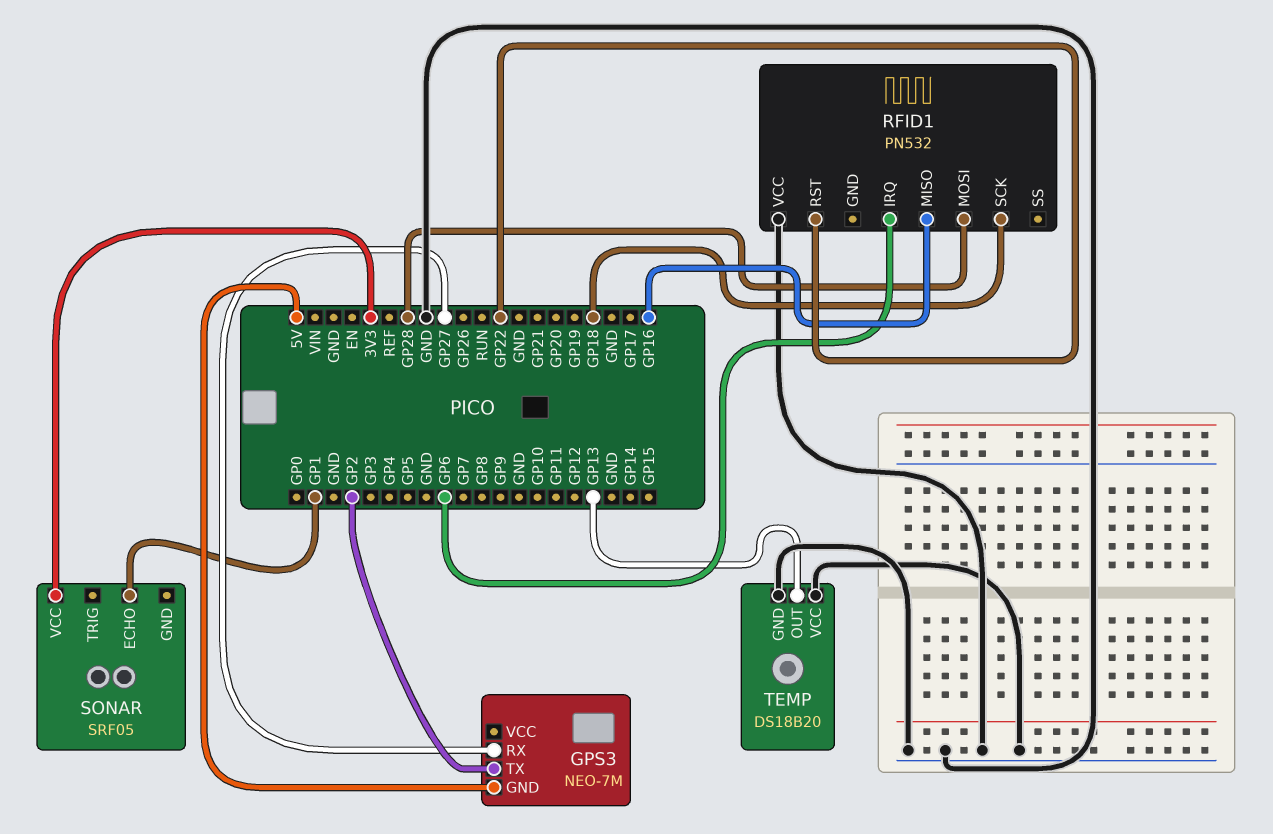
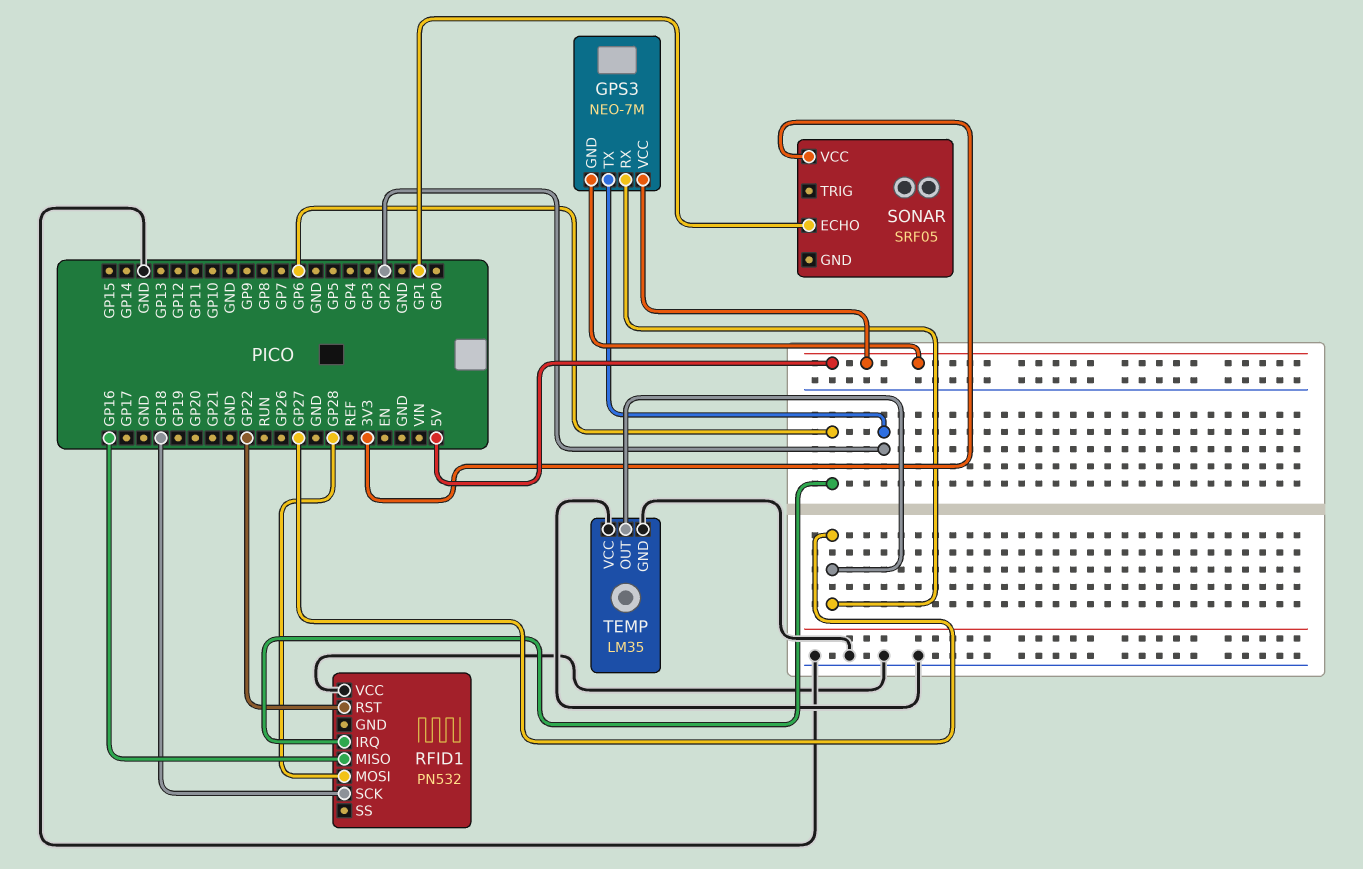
GPS3 pin VCC: none -> 5V
TEMP: DS18B20 -> LM35
TEMP pin OUT: GP13 -> GP27

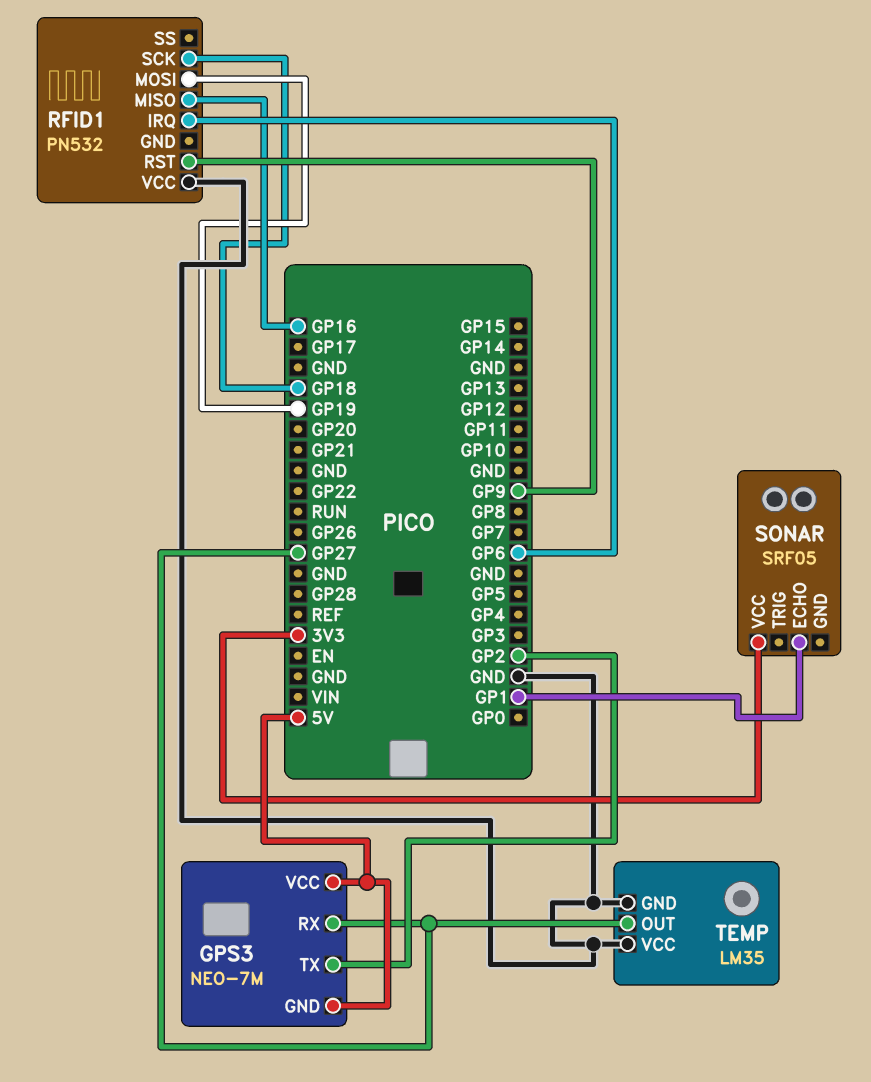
RFID1 pin MOSI: GP28 -> GP19
RFID1 pin RST: GP22 -> GP9

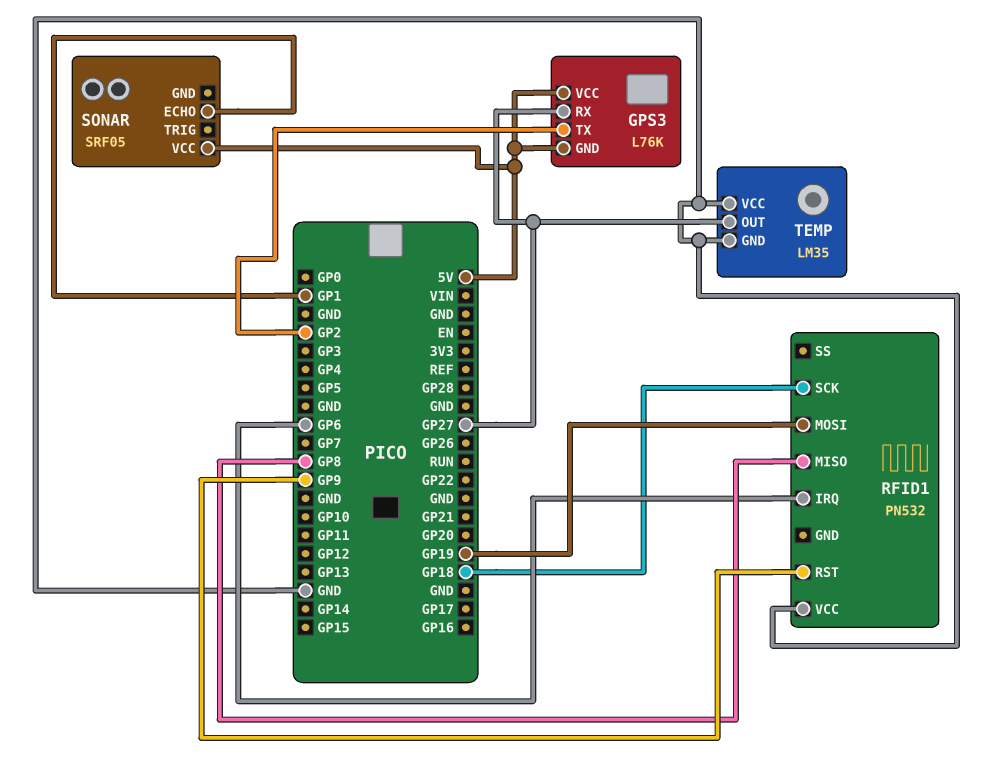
GPS3: NEO-7M -> L76K
RFID1 pin MISO: GP16 -> GP8
SONAR pin VCC: 3V3 -> 5V

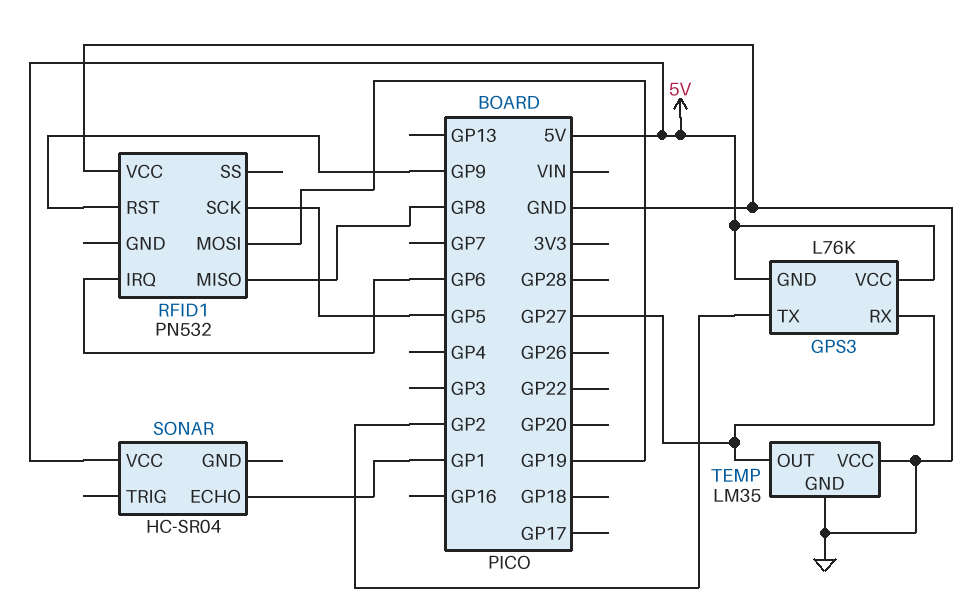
RFID1 pin SCK: GP18 -> GP5
SONAR: SRF05 -> HC-SR04

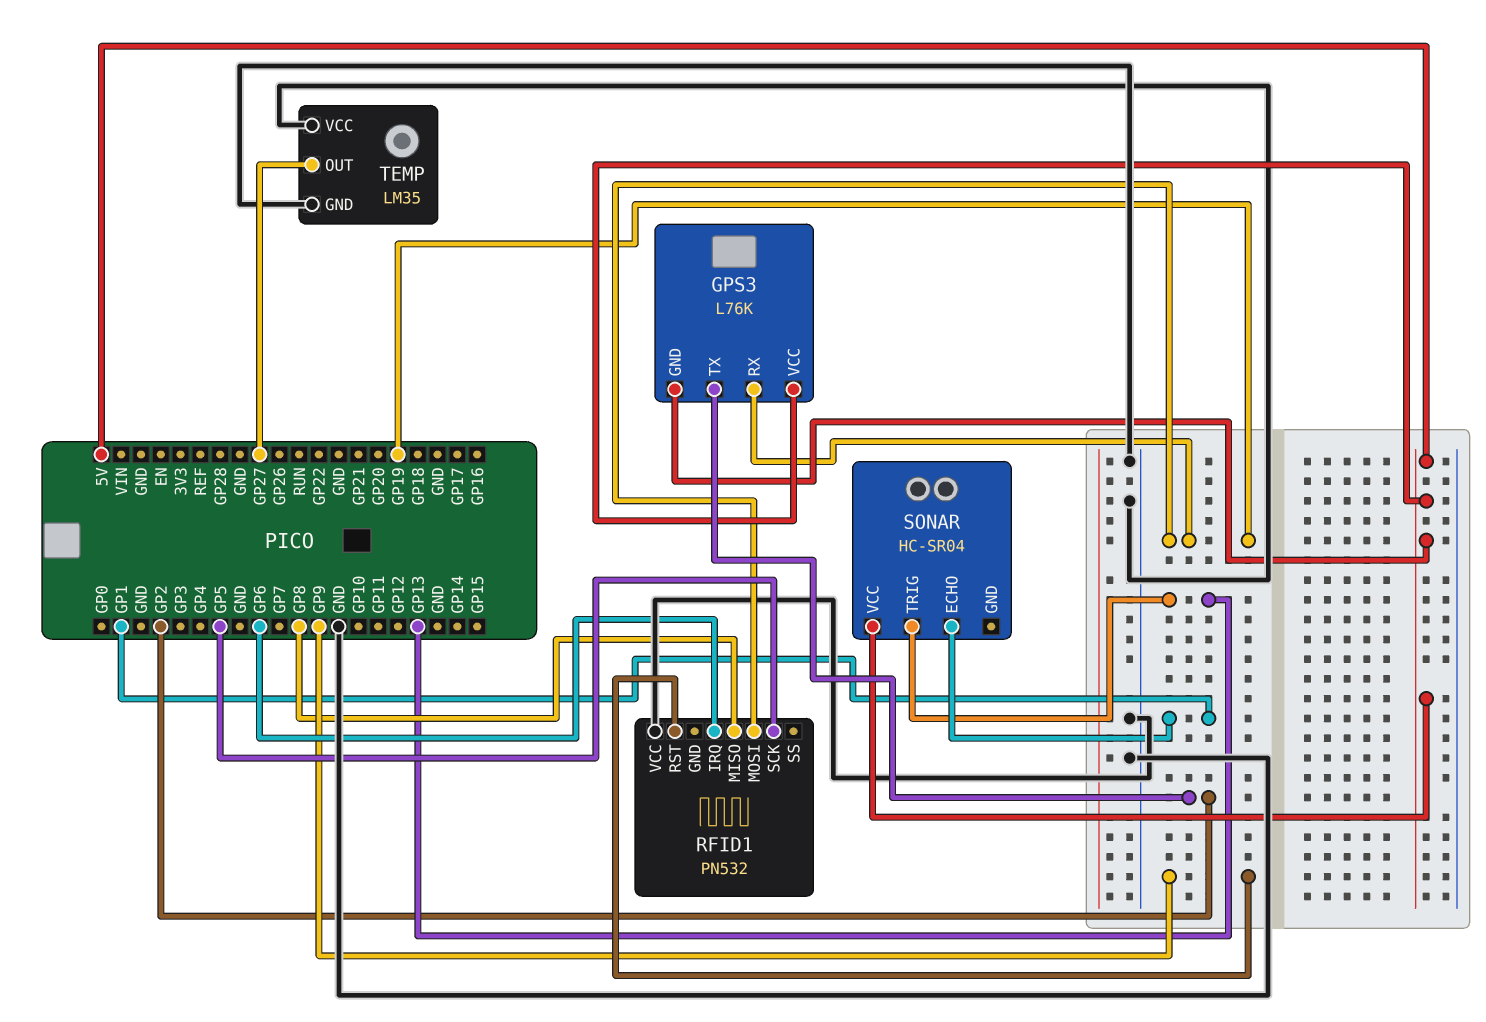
GPS3 pin RX: GP27 -> GP19
SONAR pin TRIG: none -> GP13

